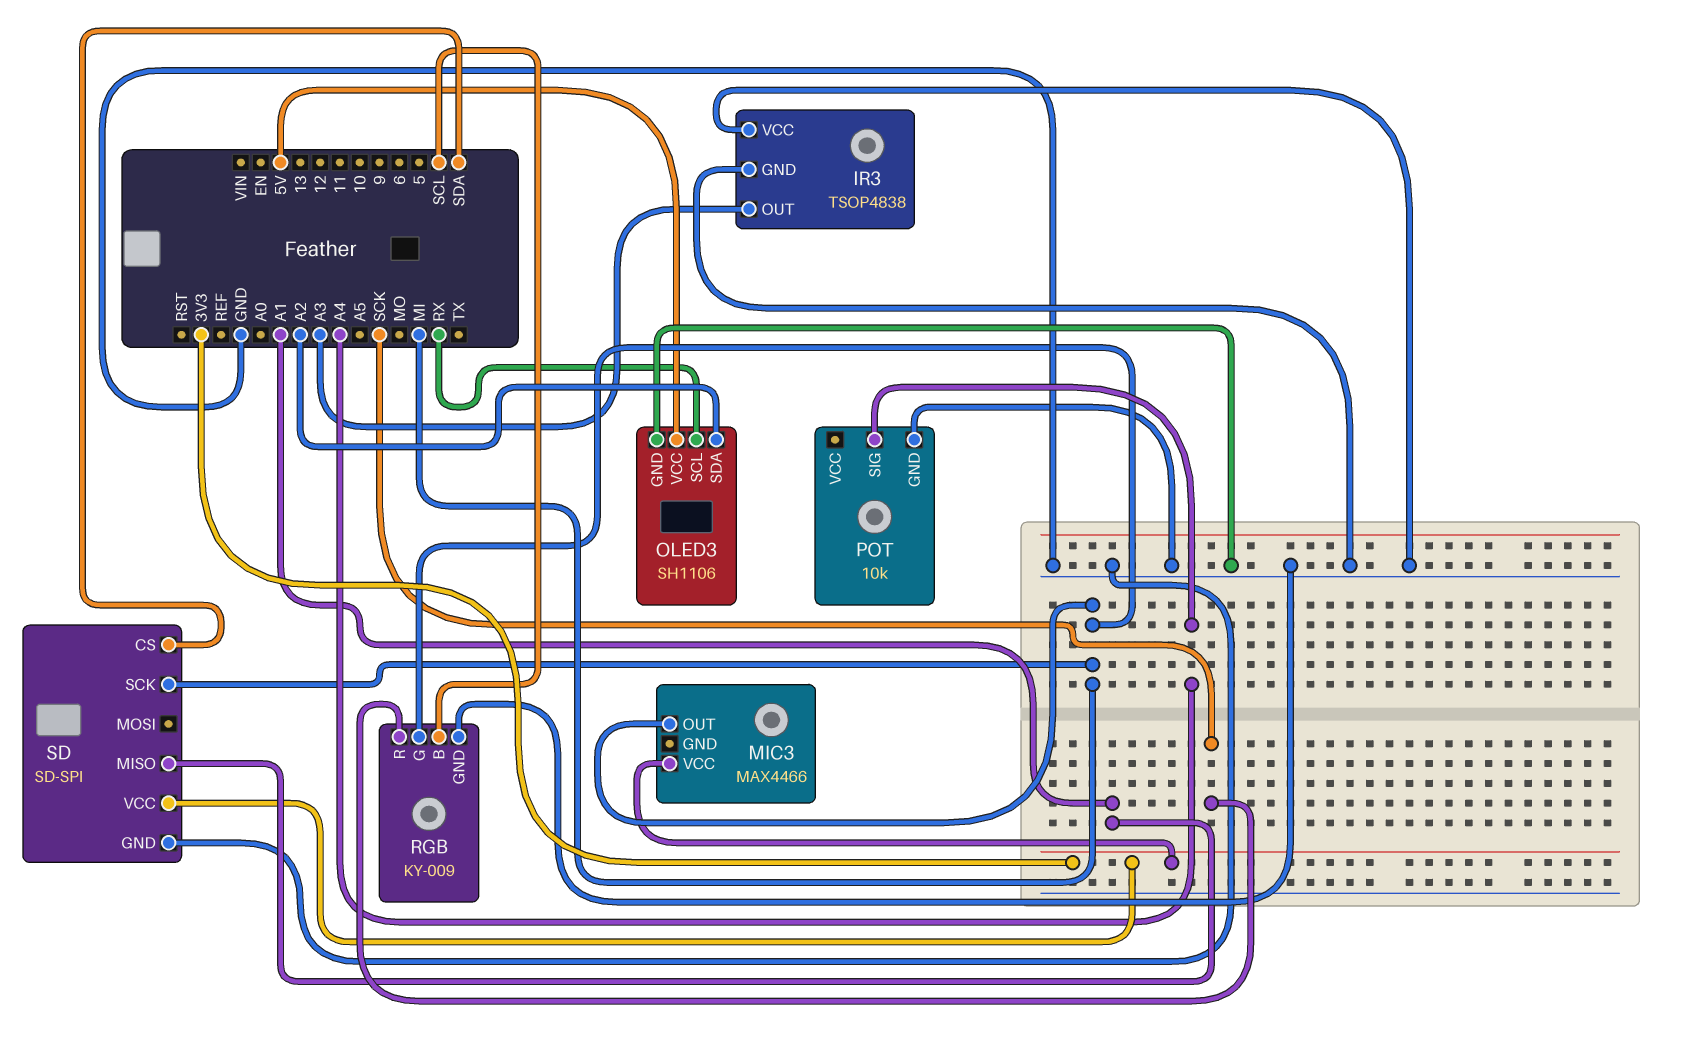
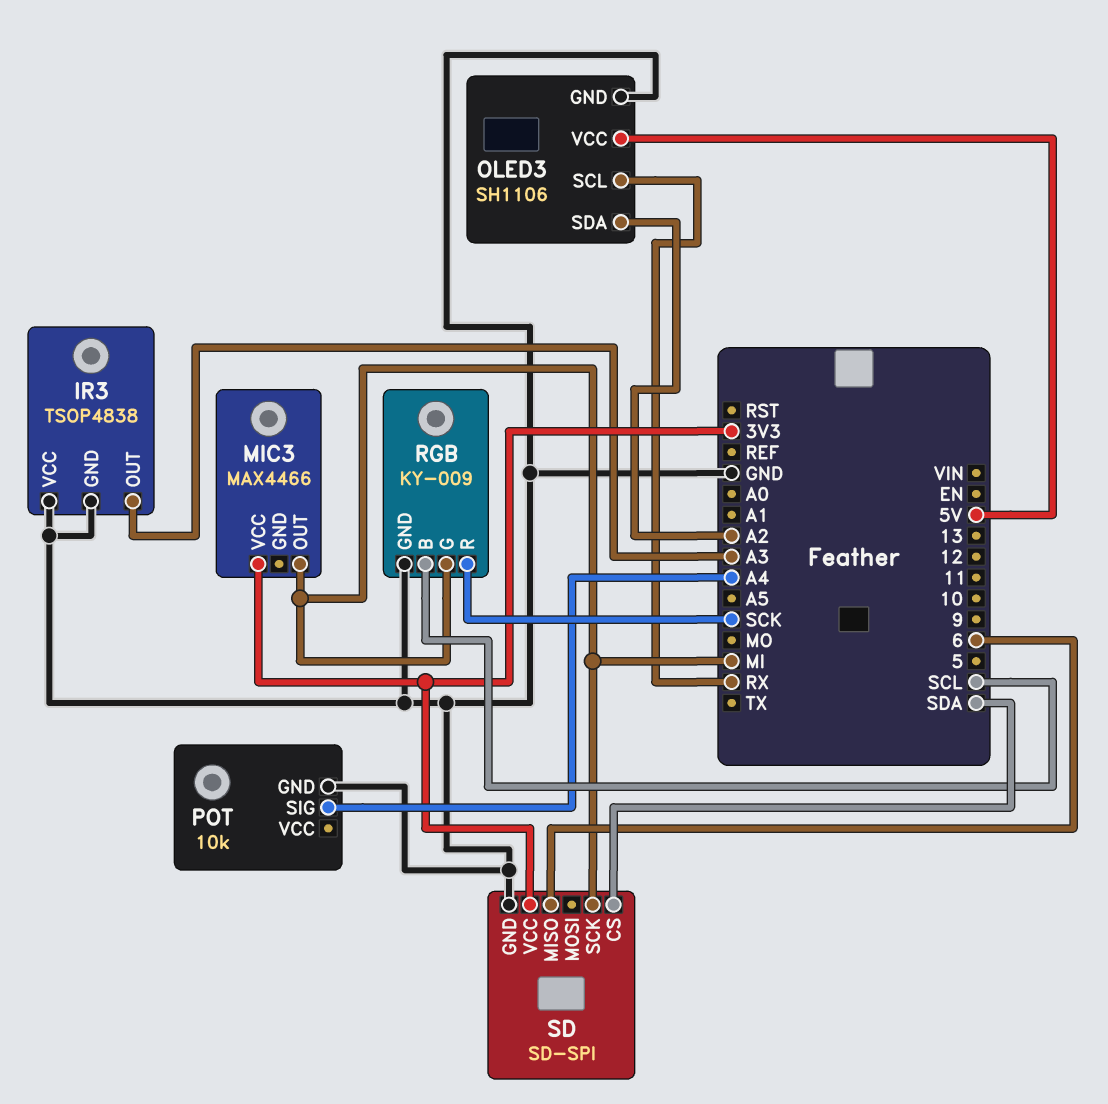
SD pin MISO: A1 -> 6

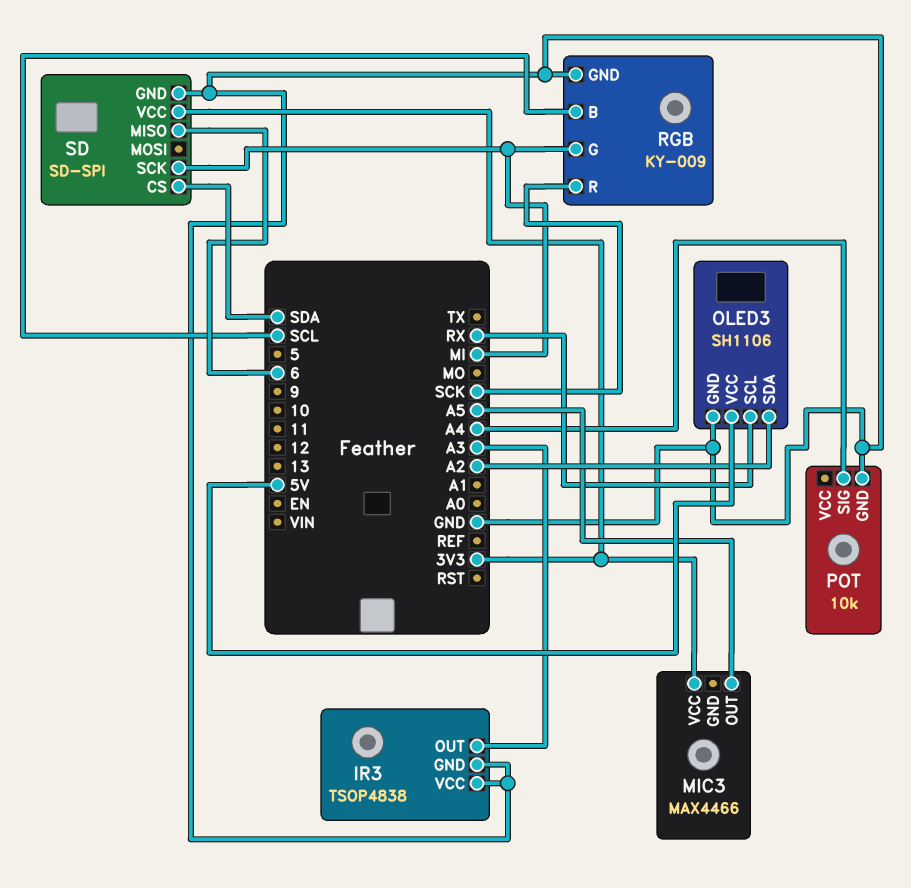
MIC3 pin OUT: MI -> A5

